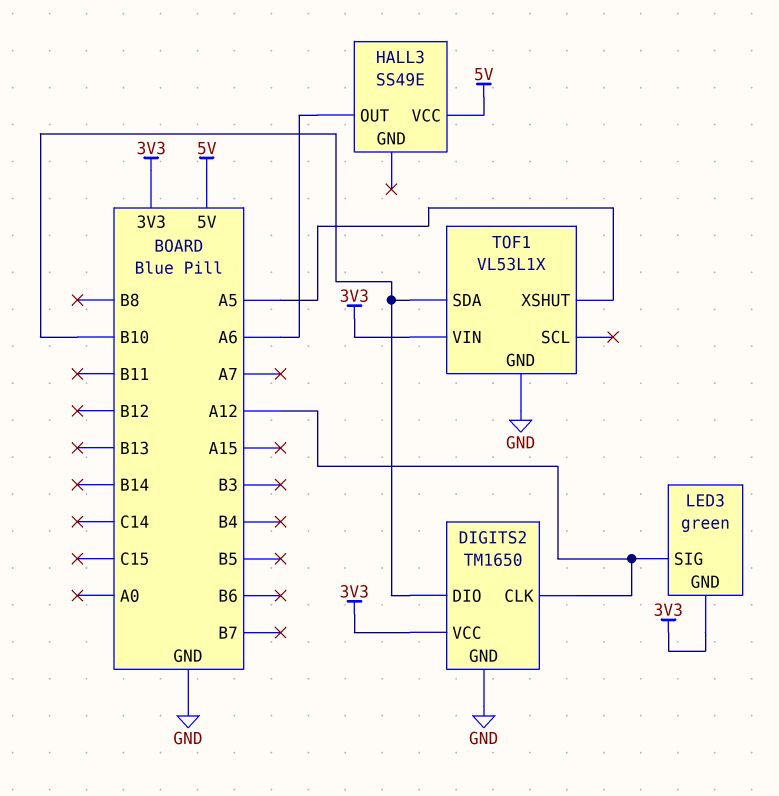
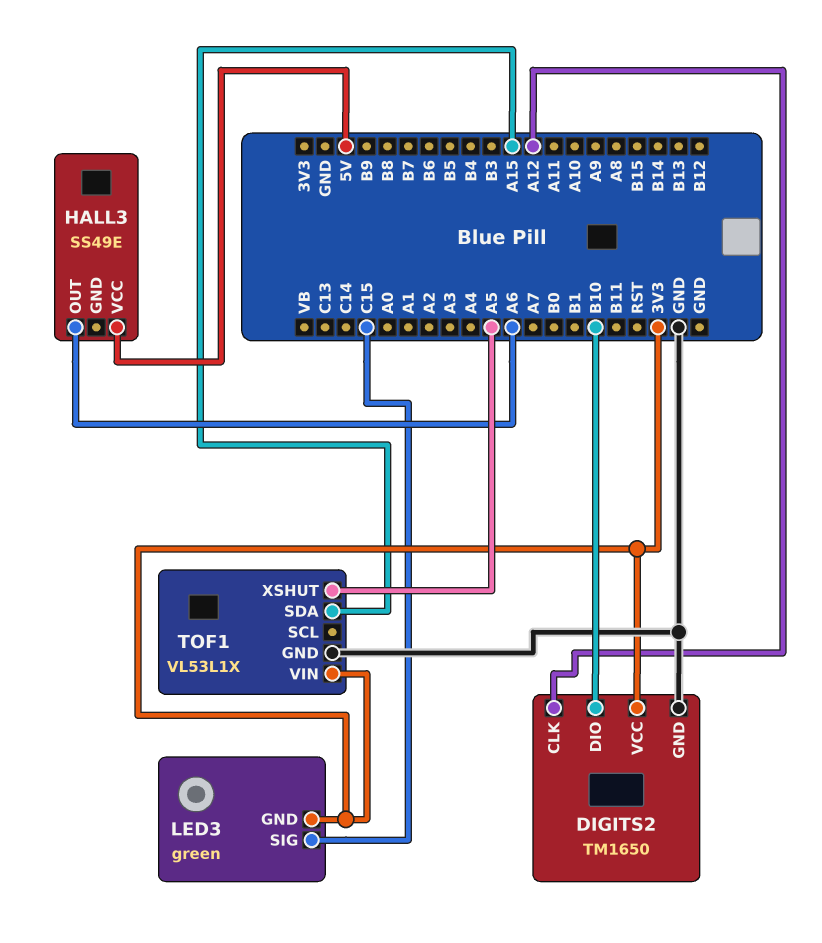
LED3 pin SIG: A12 -> C15
TOF1 pin SDA: B10 -> A15

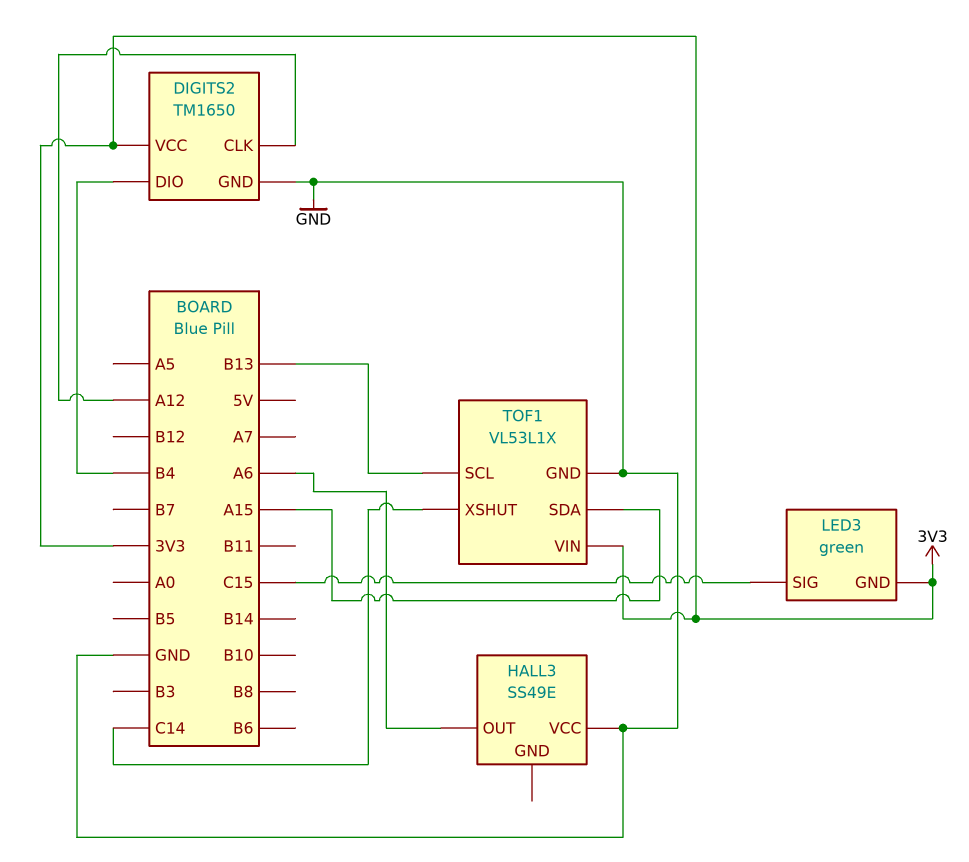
DIGITS2 pin DIO: B10 -> B4
HALL3 pin VCC: 5V -> GND
TOF1 pin SCL: none -> B13
TOF1 pin XSHUT: A5 -> C14

